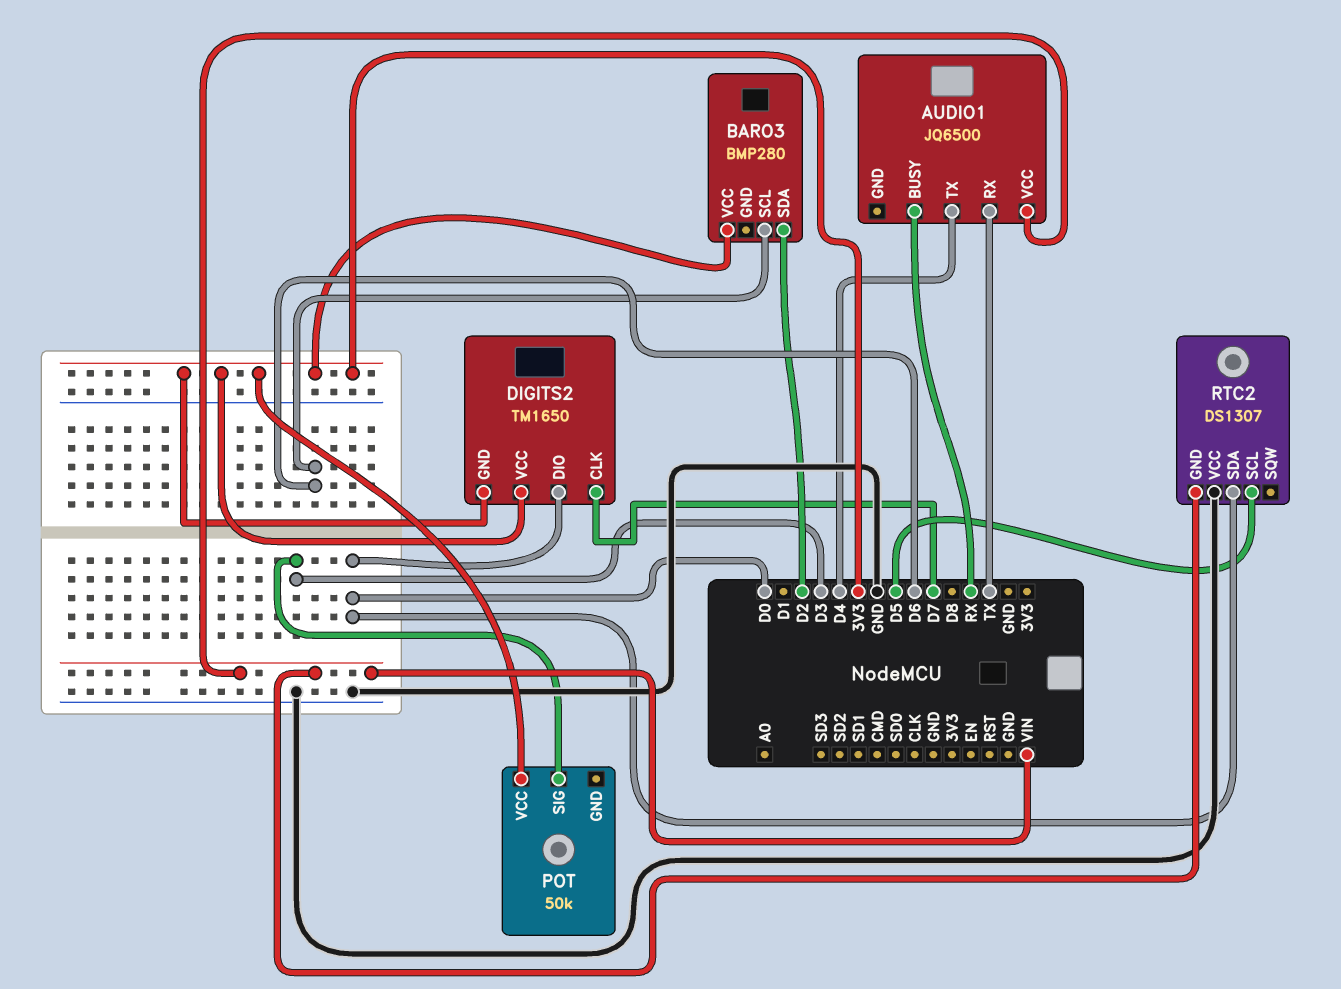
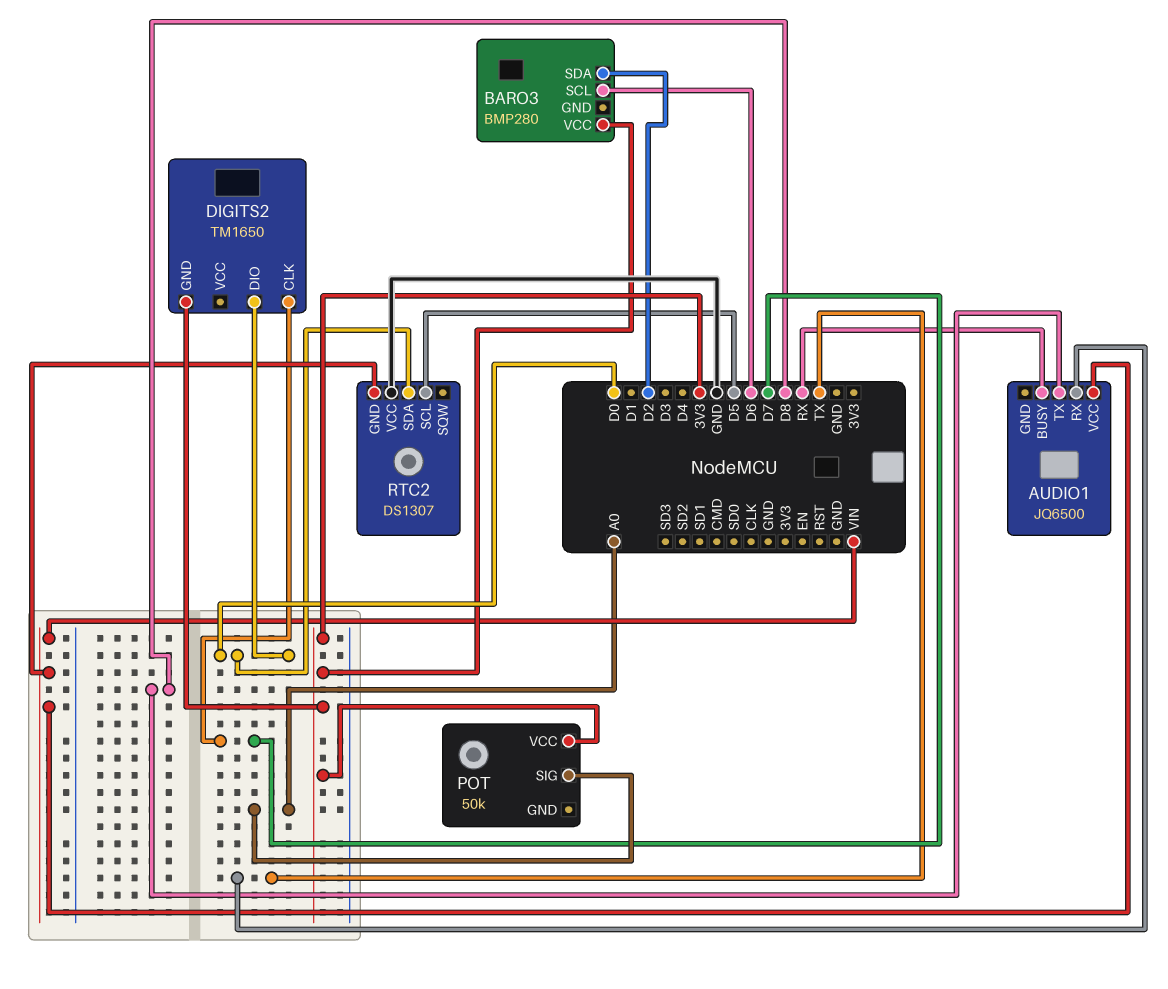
AUDIO1 pin TX: D4 -> D8
DIGITS2 pin VCC: 3V3 -> none
POT pin SIG: D3 -> A0

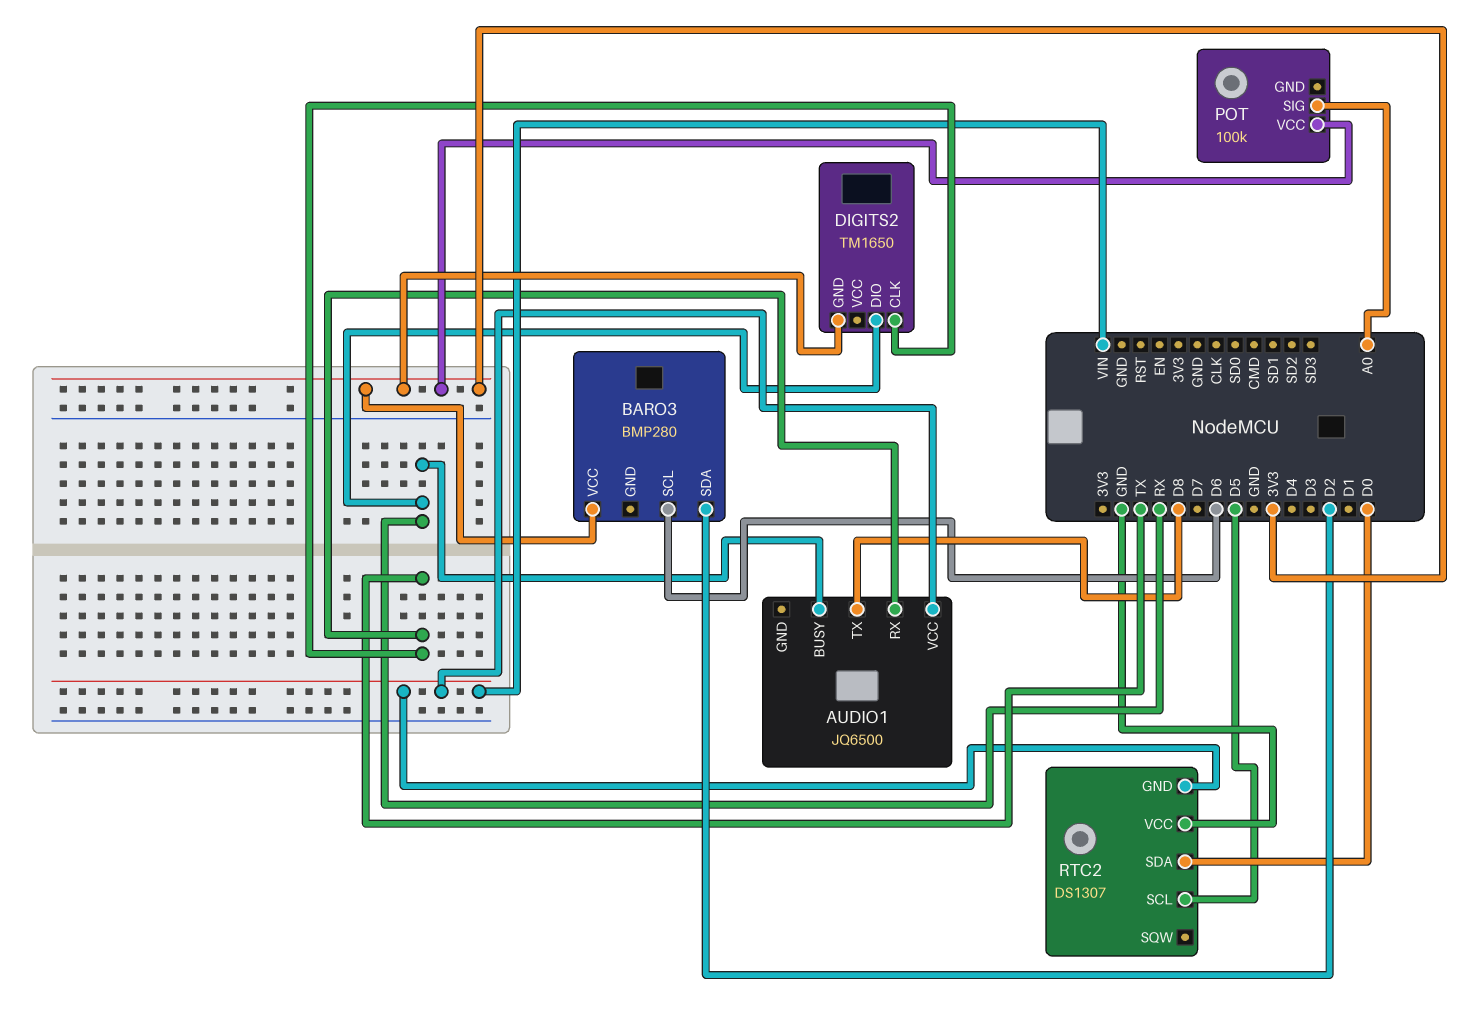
DIGITS2 pin CLK: D7 -> TX
DIGITS2 pin DIO: D0 -> RX
POT: 50k -> 100k

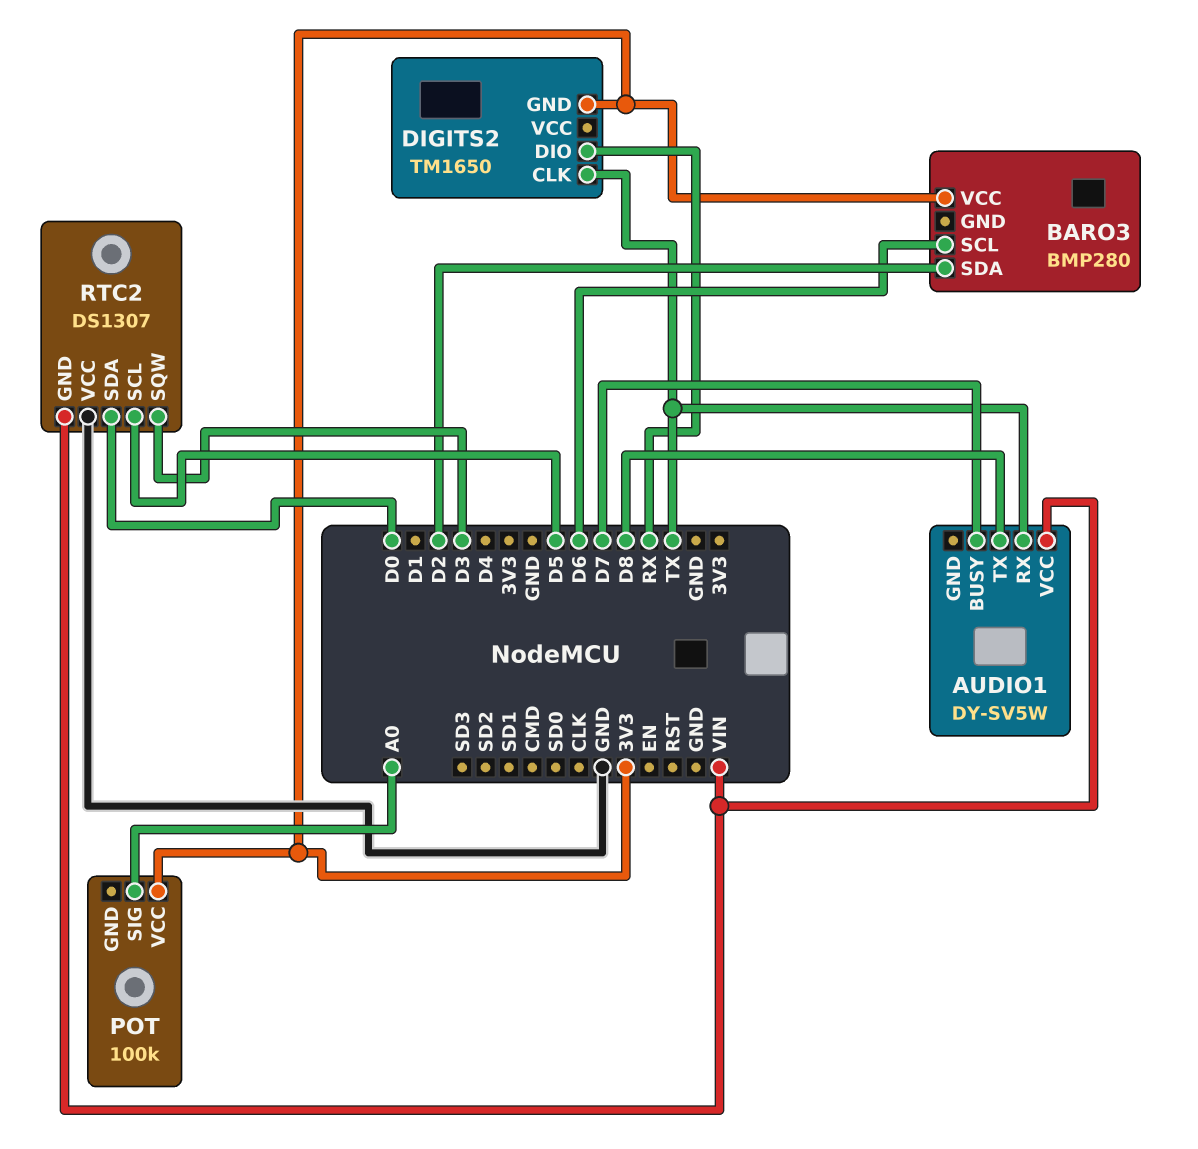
AUDIO1: JQ6500 -> DY-SV5W
AUDIO1 pin BUSY: RX -> D7
RTC2 pin SQW: none -> D3

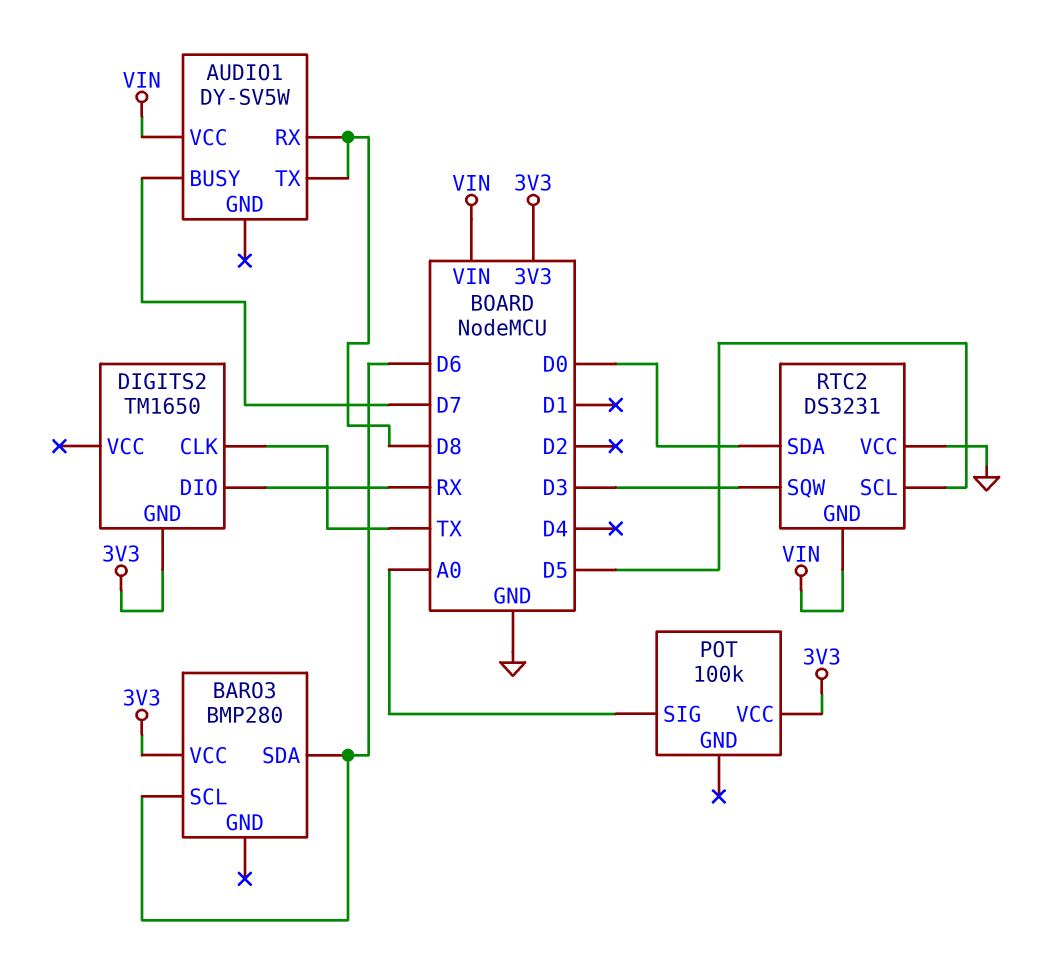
AUDIO1 pin RX: TX -> D8
BARO3 pin SDA: D2 -> D6
RTC2: DS1307 -> DS3231

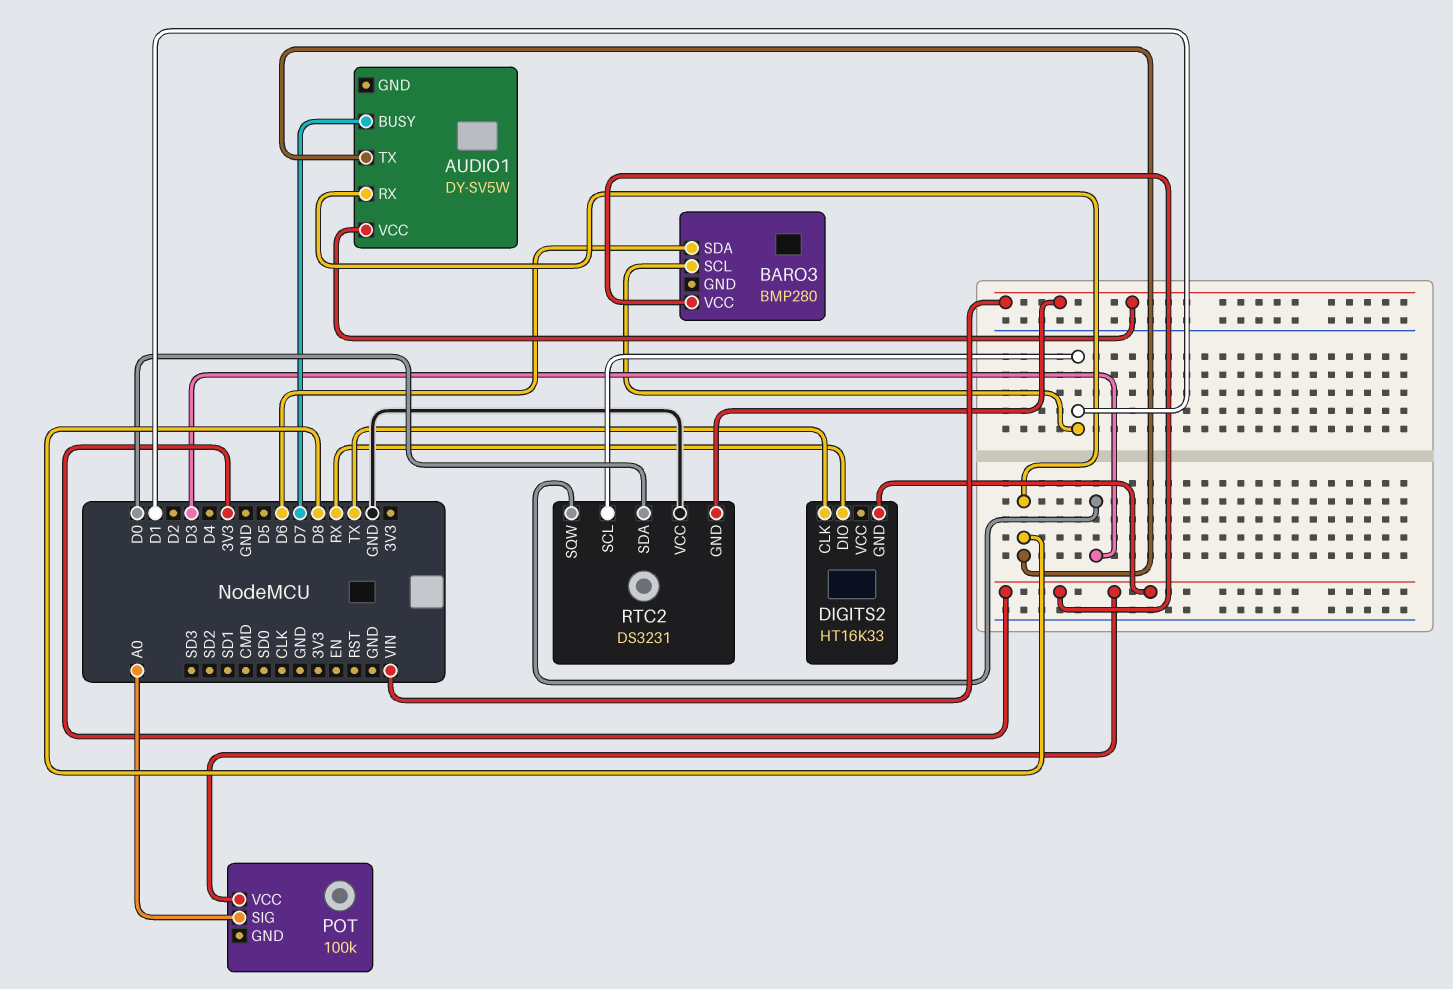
BARO3 pin SCL: D6 -> D1
DIGITS2: TM1650 -> HT16K33
RTC2 pin SCL: D5 -> D1

